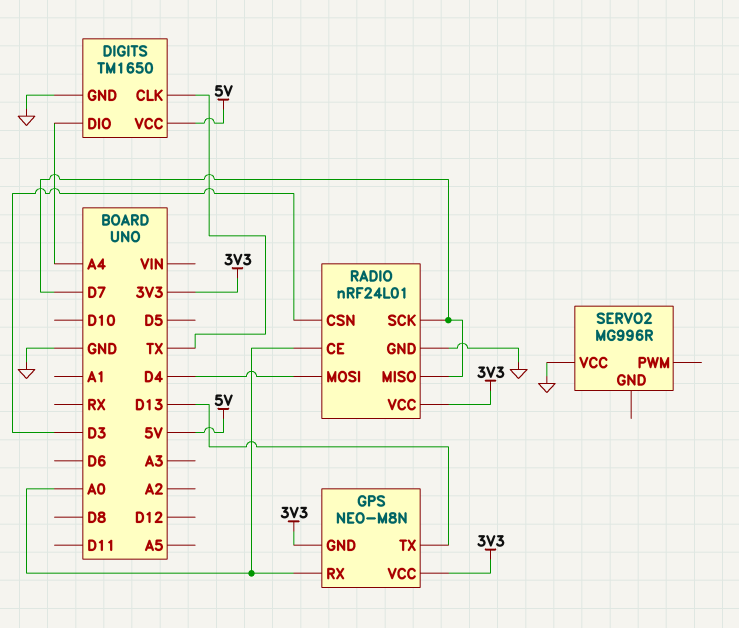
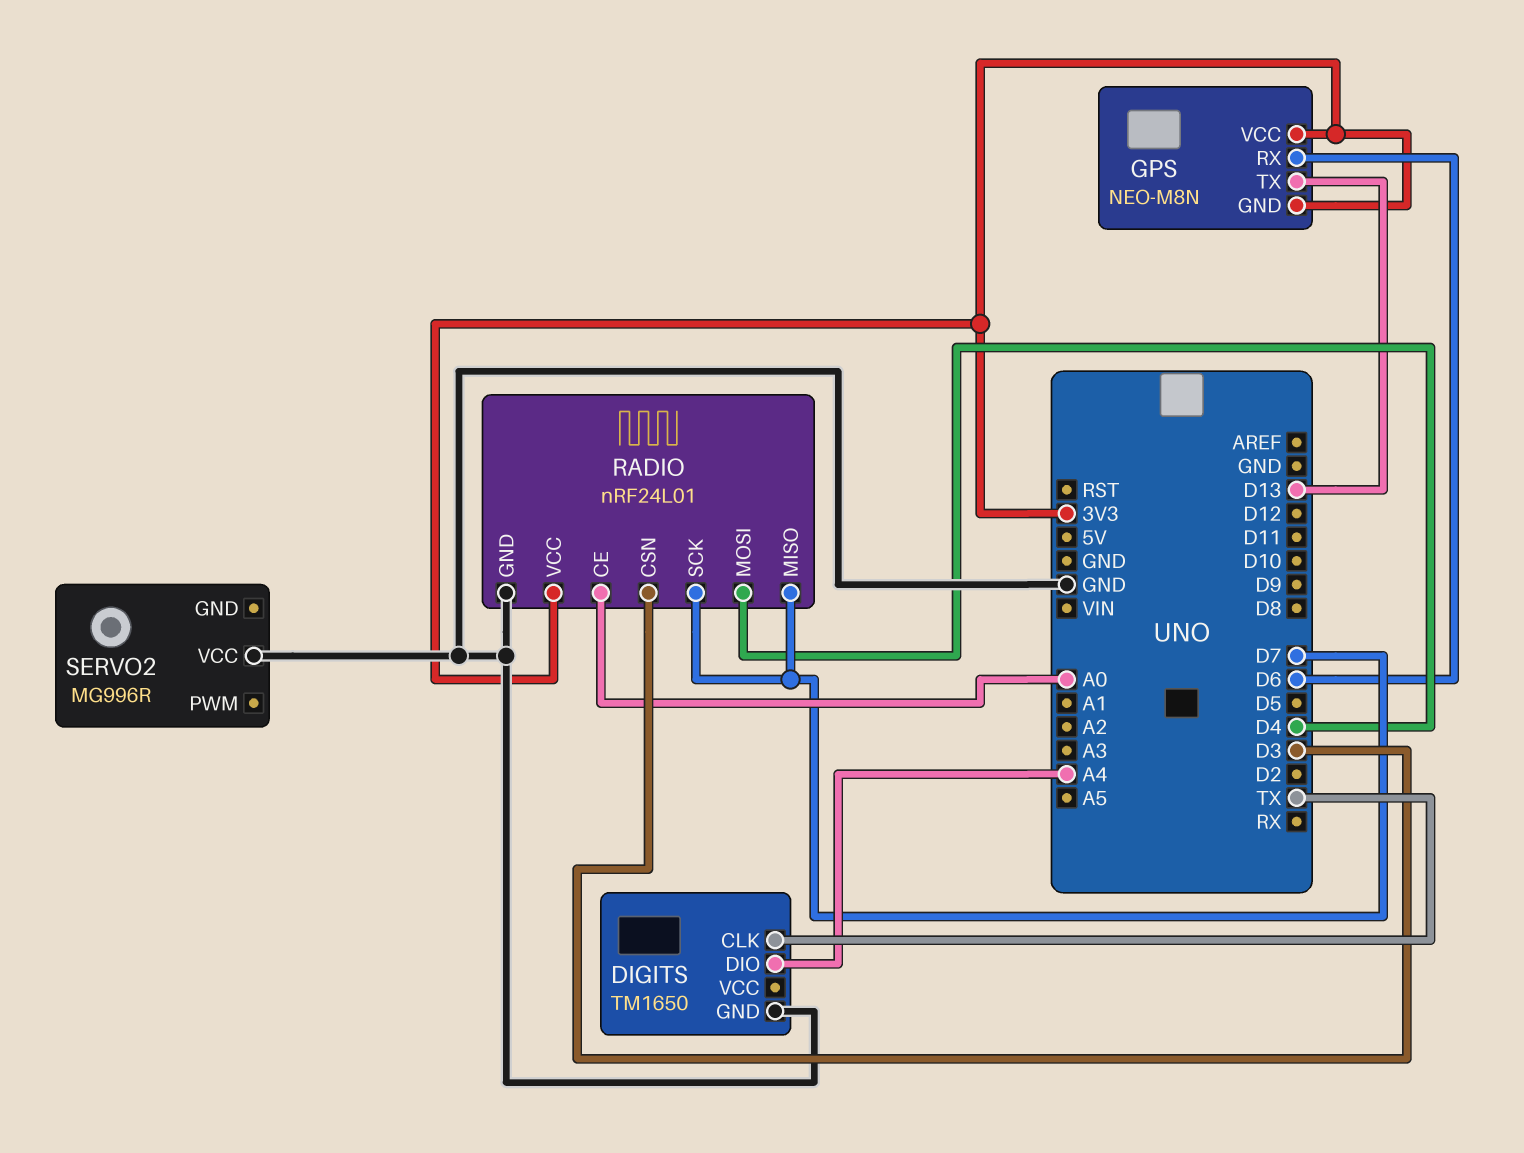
DIGITS pin VCC: 5V -> none
GPS pin RX: A0 -> D6

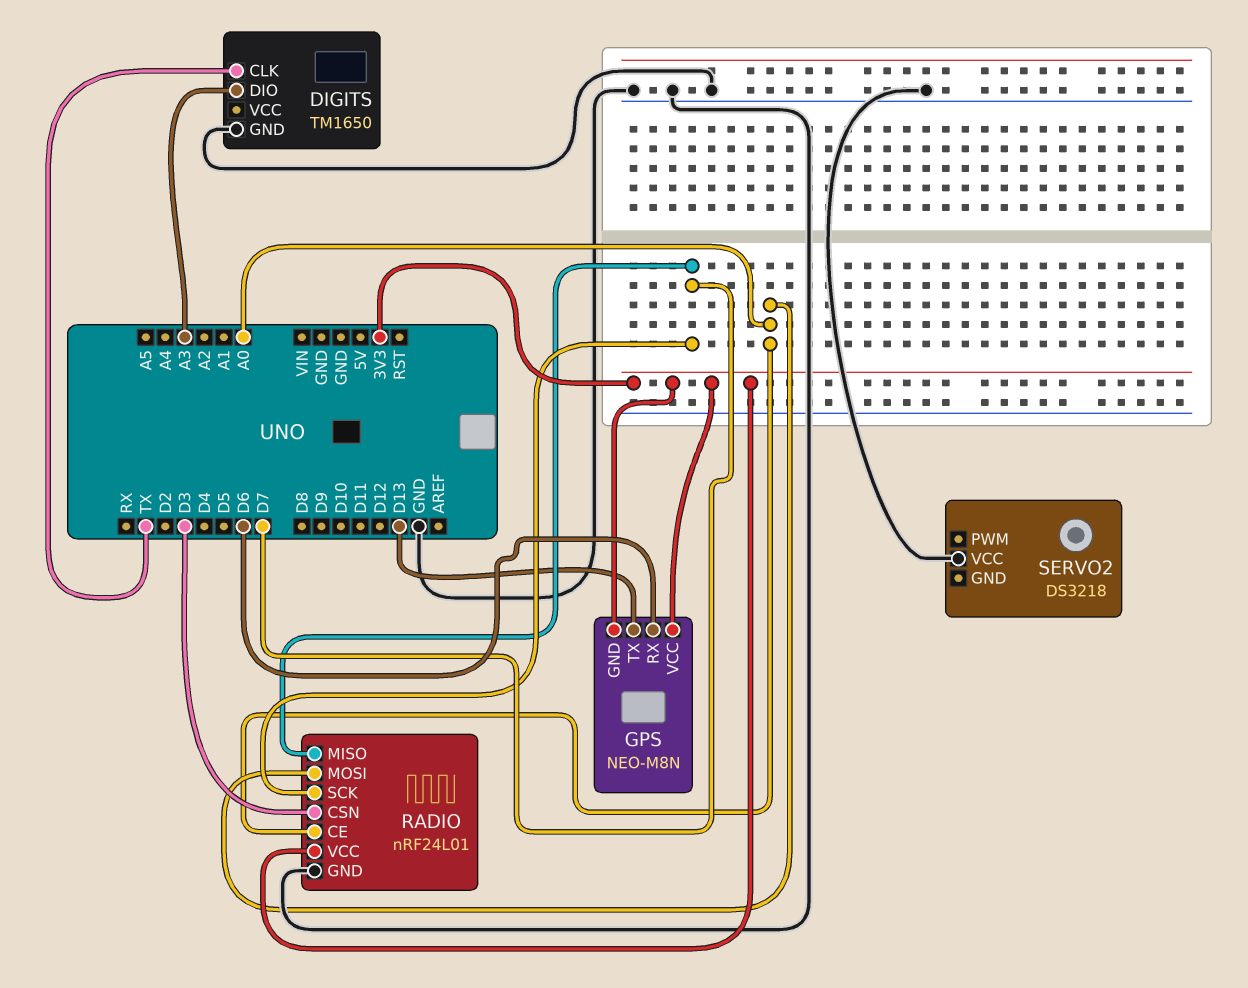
DIGITS pin DIO: A4 -> A3
RADIO pin MOSI: D4 -> A0
SERVO2: MG996R -> DS3218

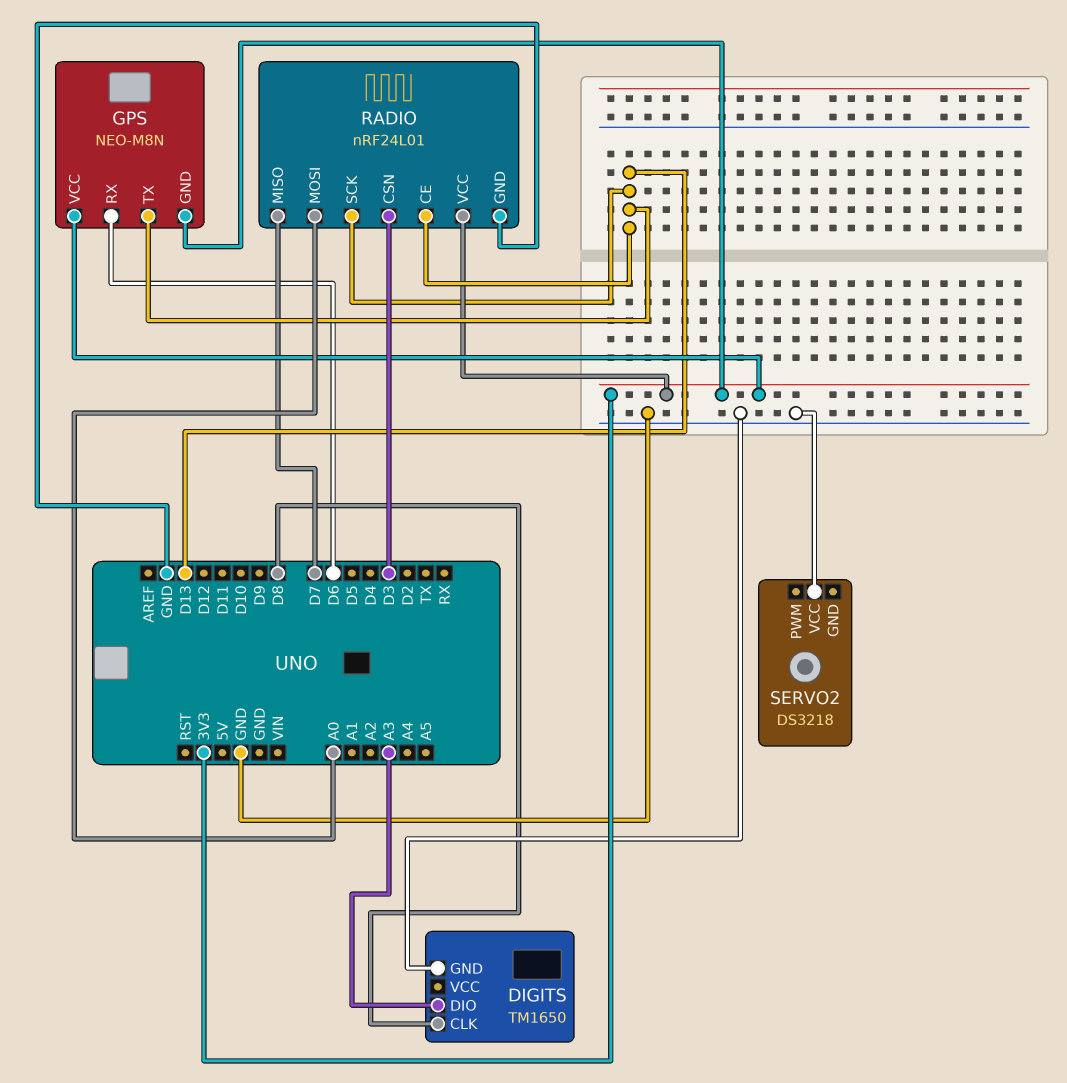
DIGITS pin CLK: TX -> D8
RADIO pin CE: A0 -> D13
RADIO pin SCK: D7 -> D13

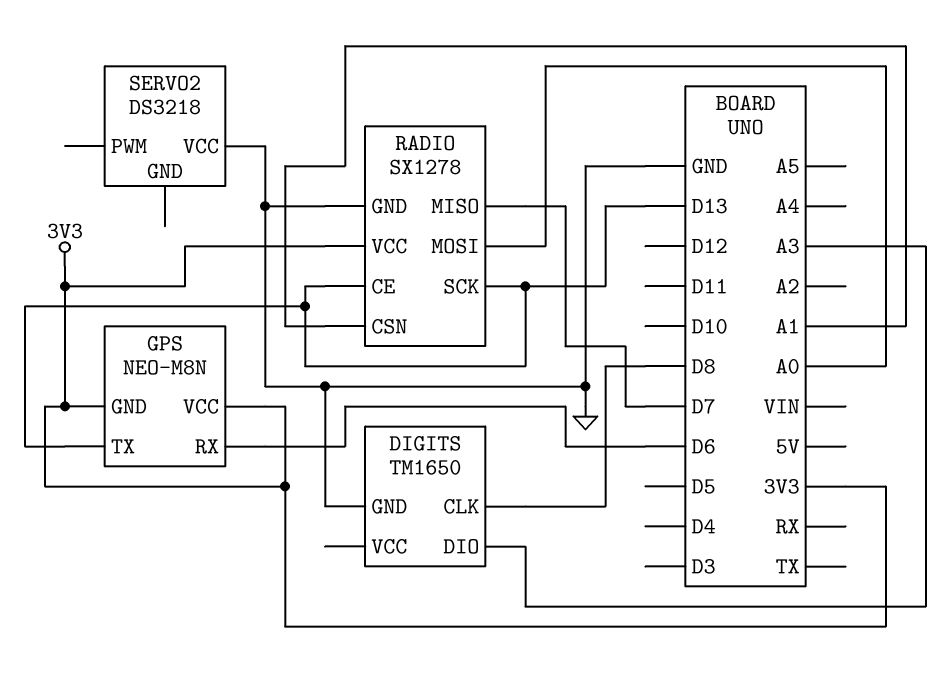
RADIO: nRF24L01 -> SX1278
RADIO pin CSN: D3 -> A1

